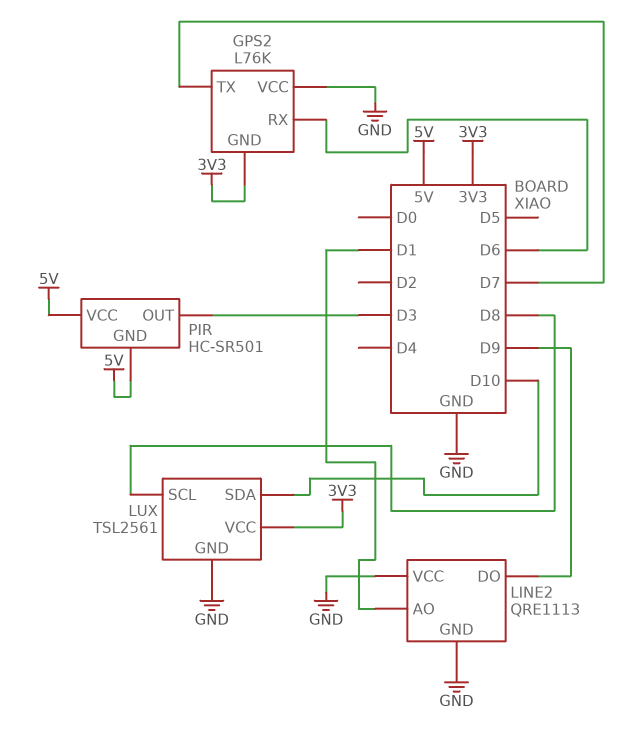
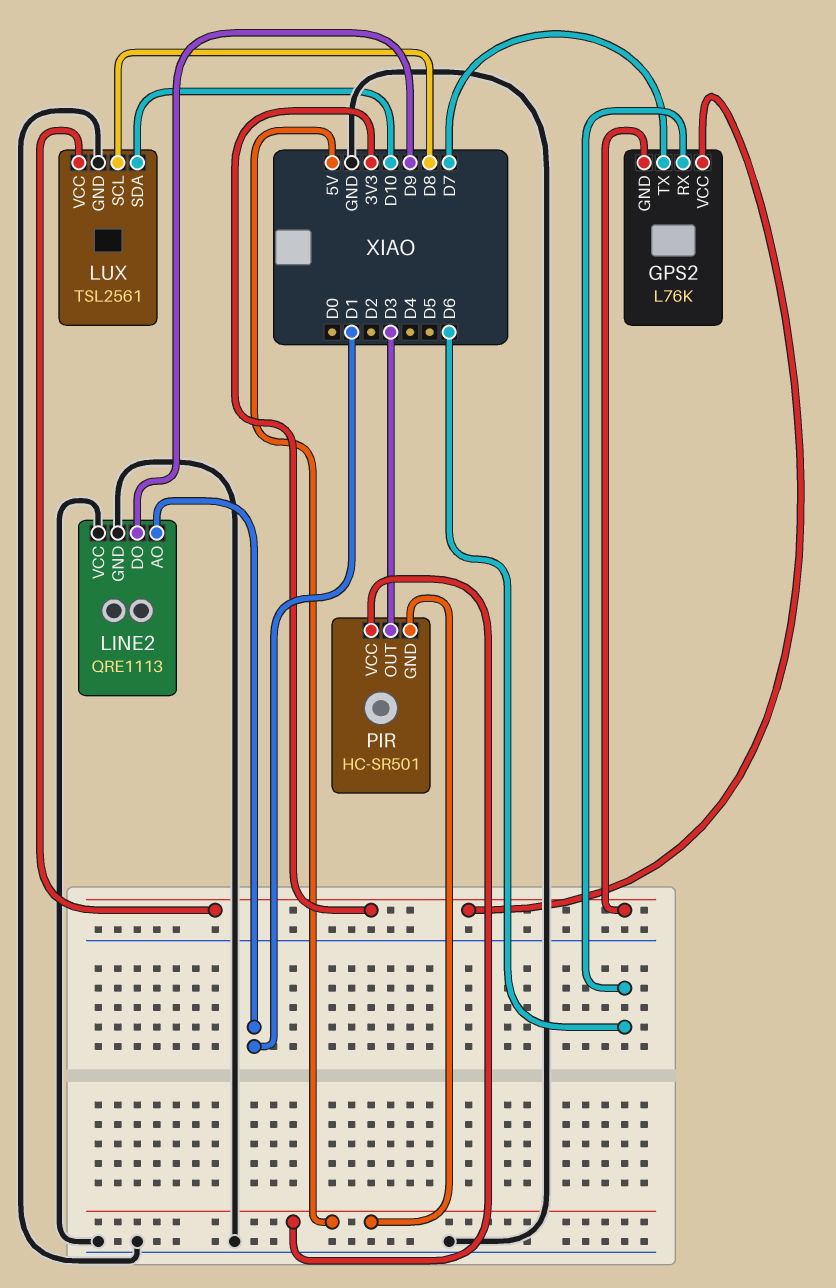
GPS2 pin VCC: GND -> 3V3

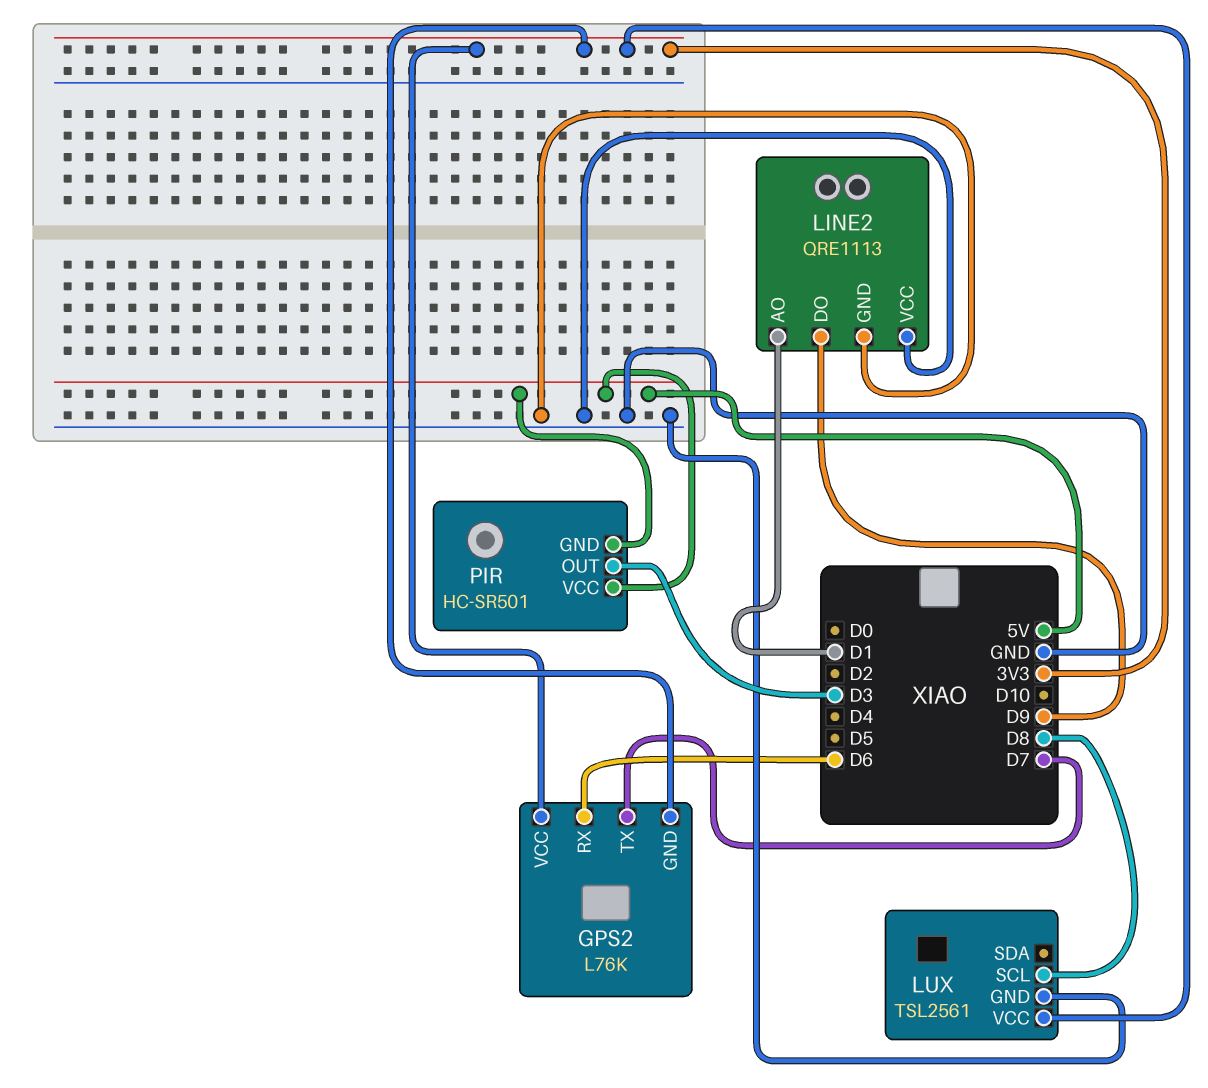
LUX pin SDA: D10 -> none

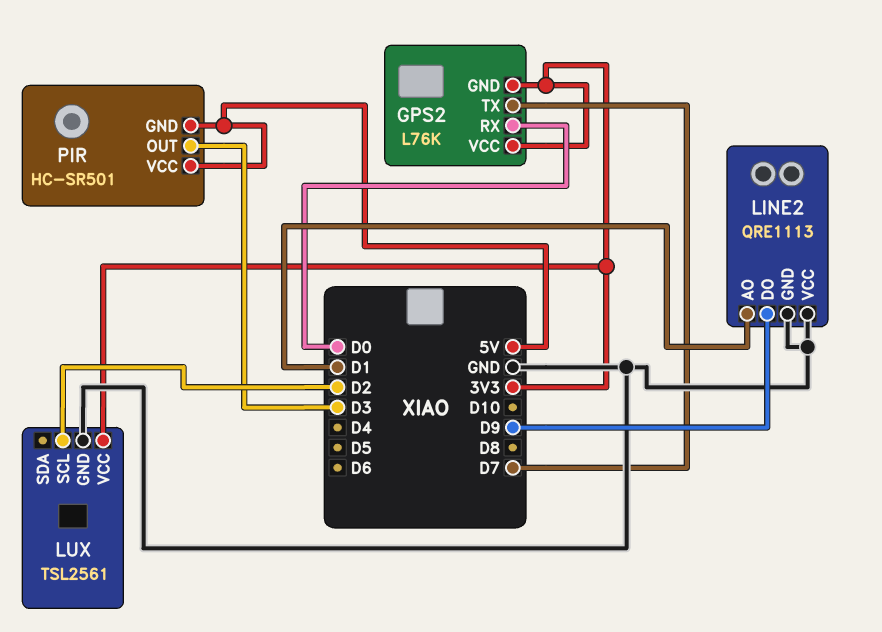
GPS2 pin RX: D6 -> D0
LUX pin SCL: D8 -> D2

